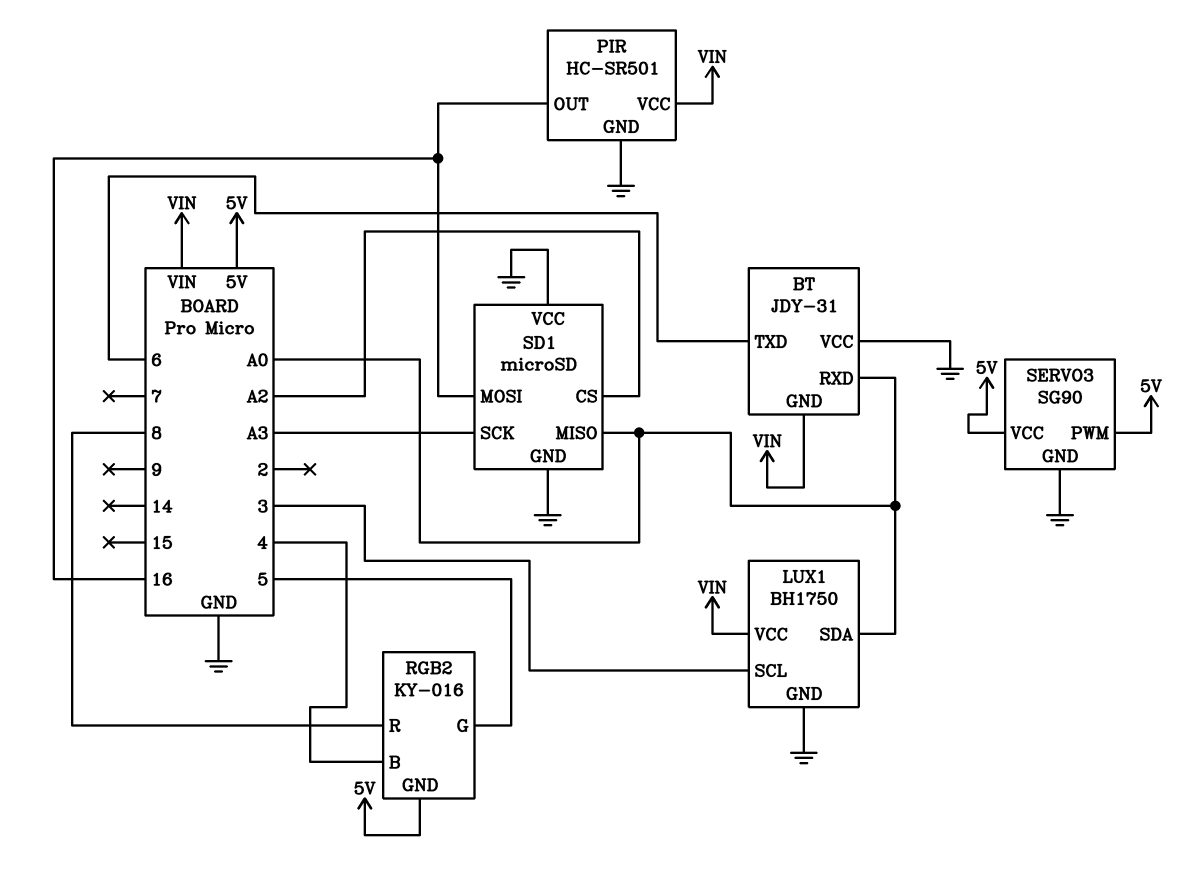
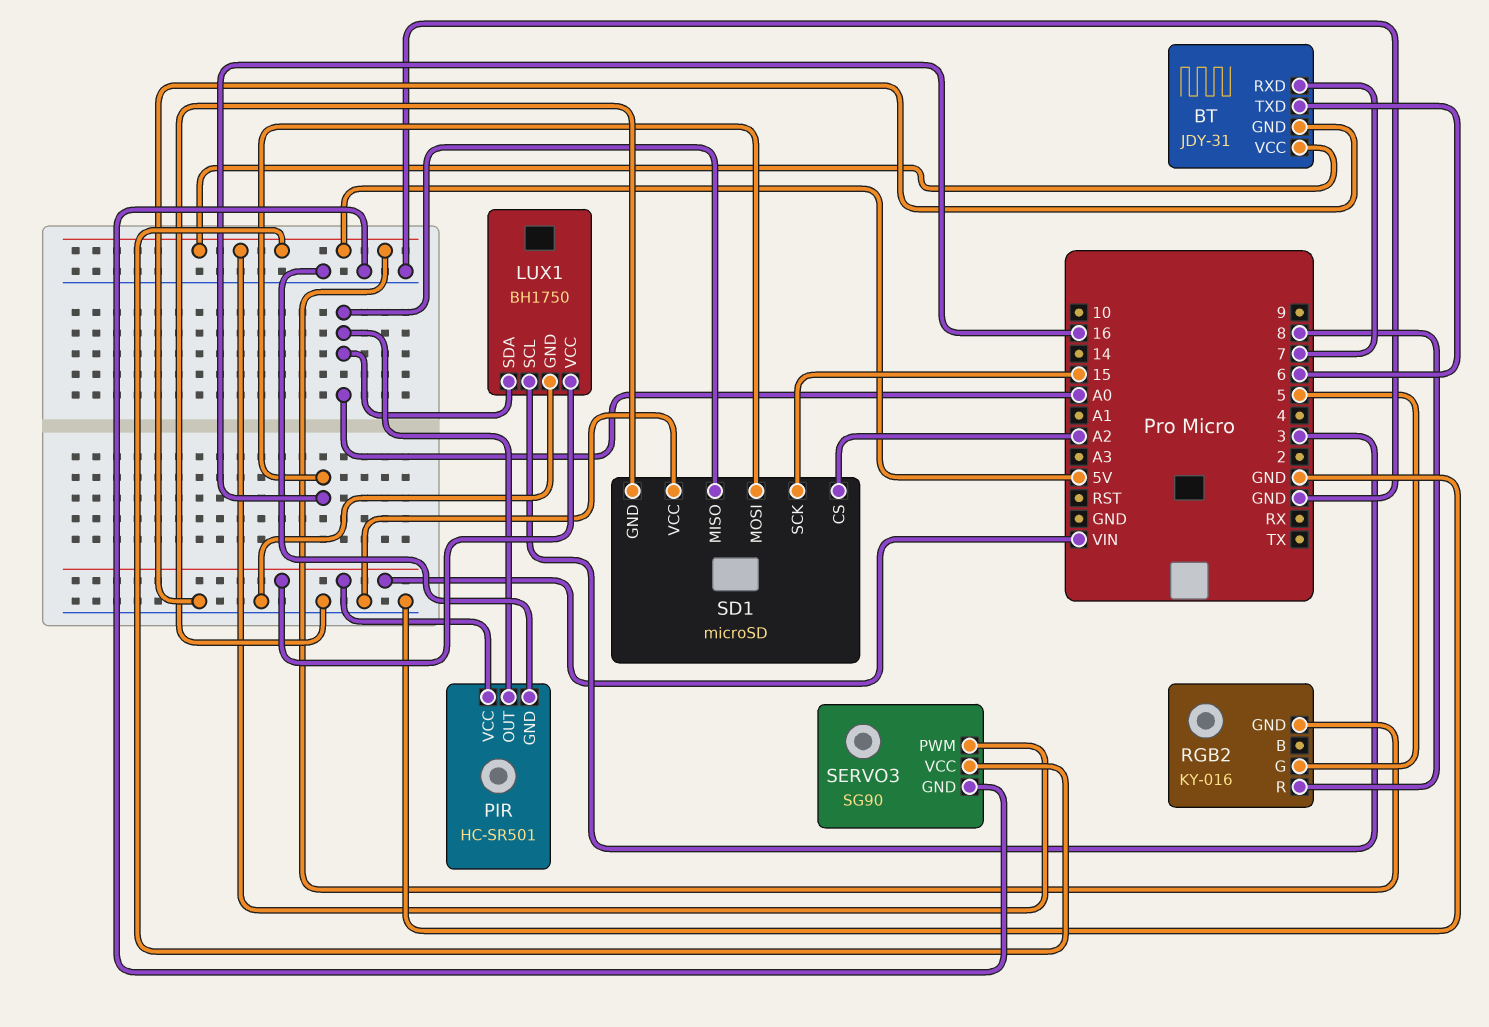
BT pin GND: VIN -> GND
BT pin RXD: A0 -> 7
BT pin VCC: GND -> 5V
PIR pin OUT: 16 -> A0
RGB2 pin B: 4 -> none
SD1 pin SCK: A3 -> 15

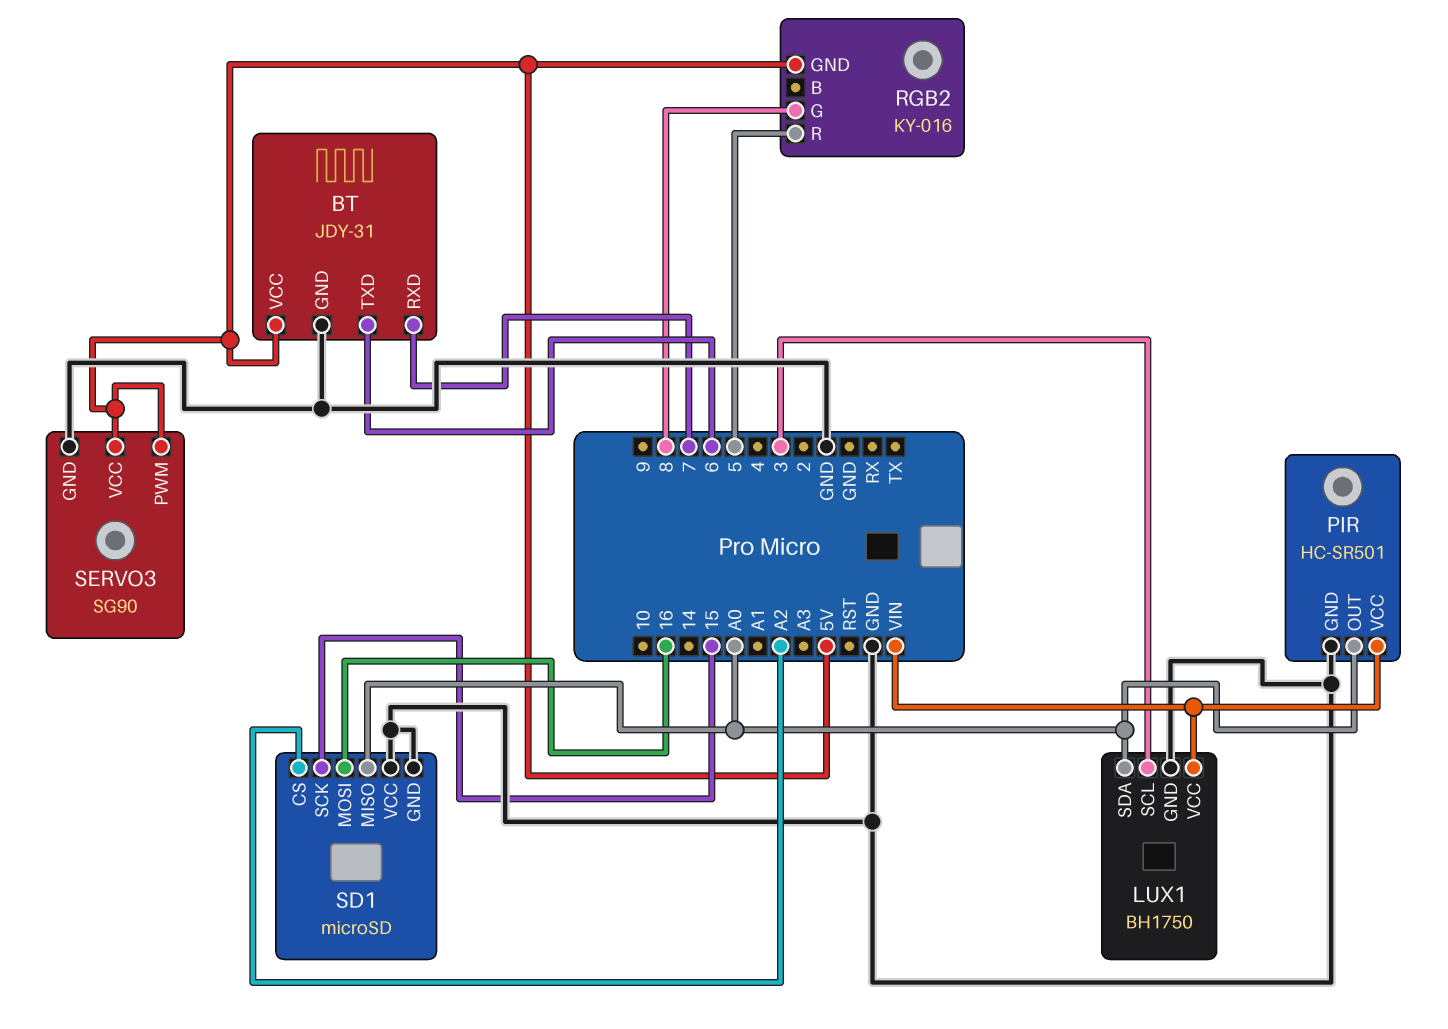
RGB2 pin G: 5 -> 8
RGB2 pin R: 8 -> 5

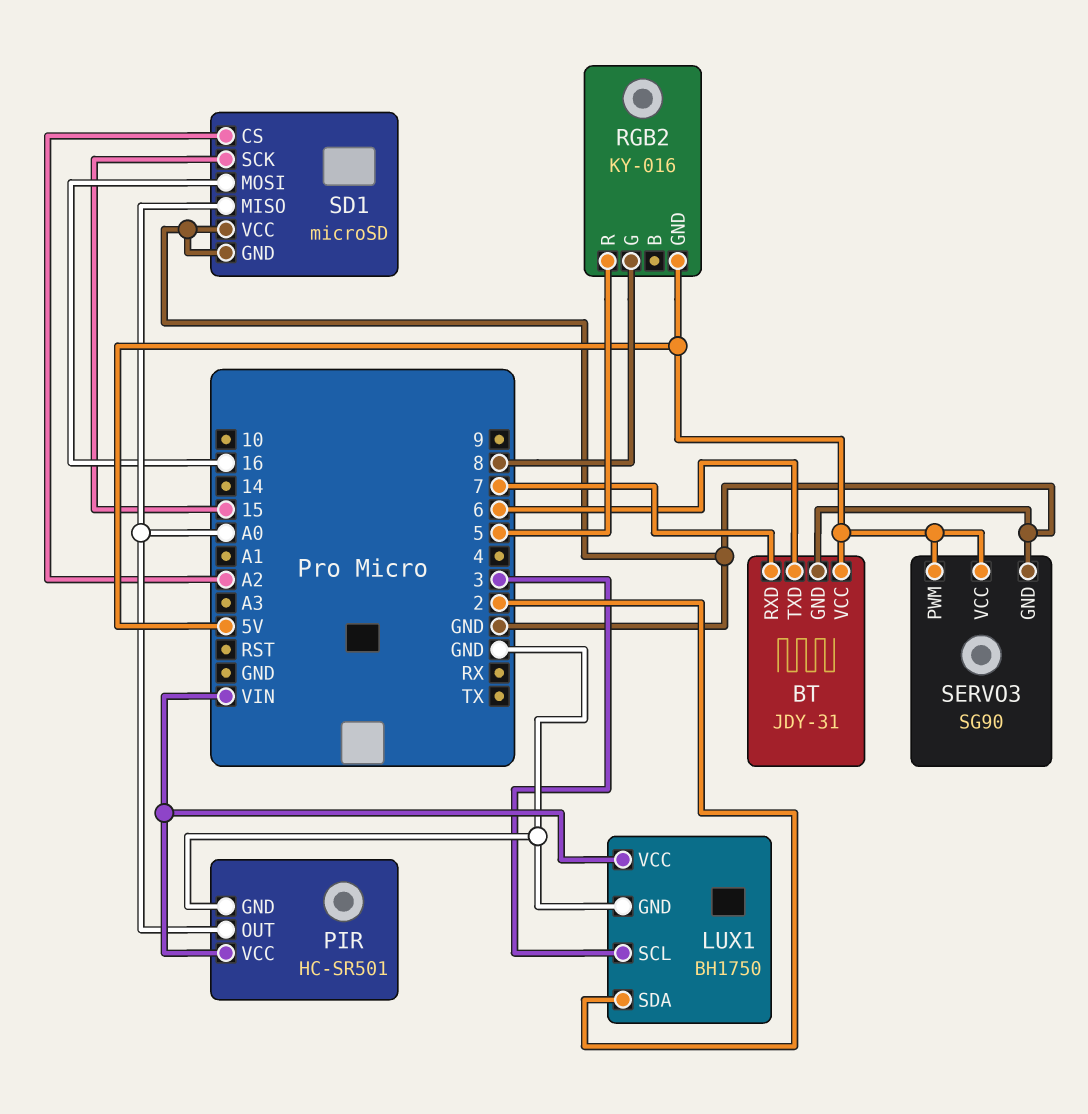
LUX1 pin SDA: A0 -> 2

